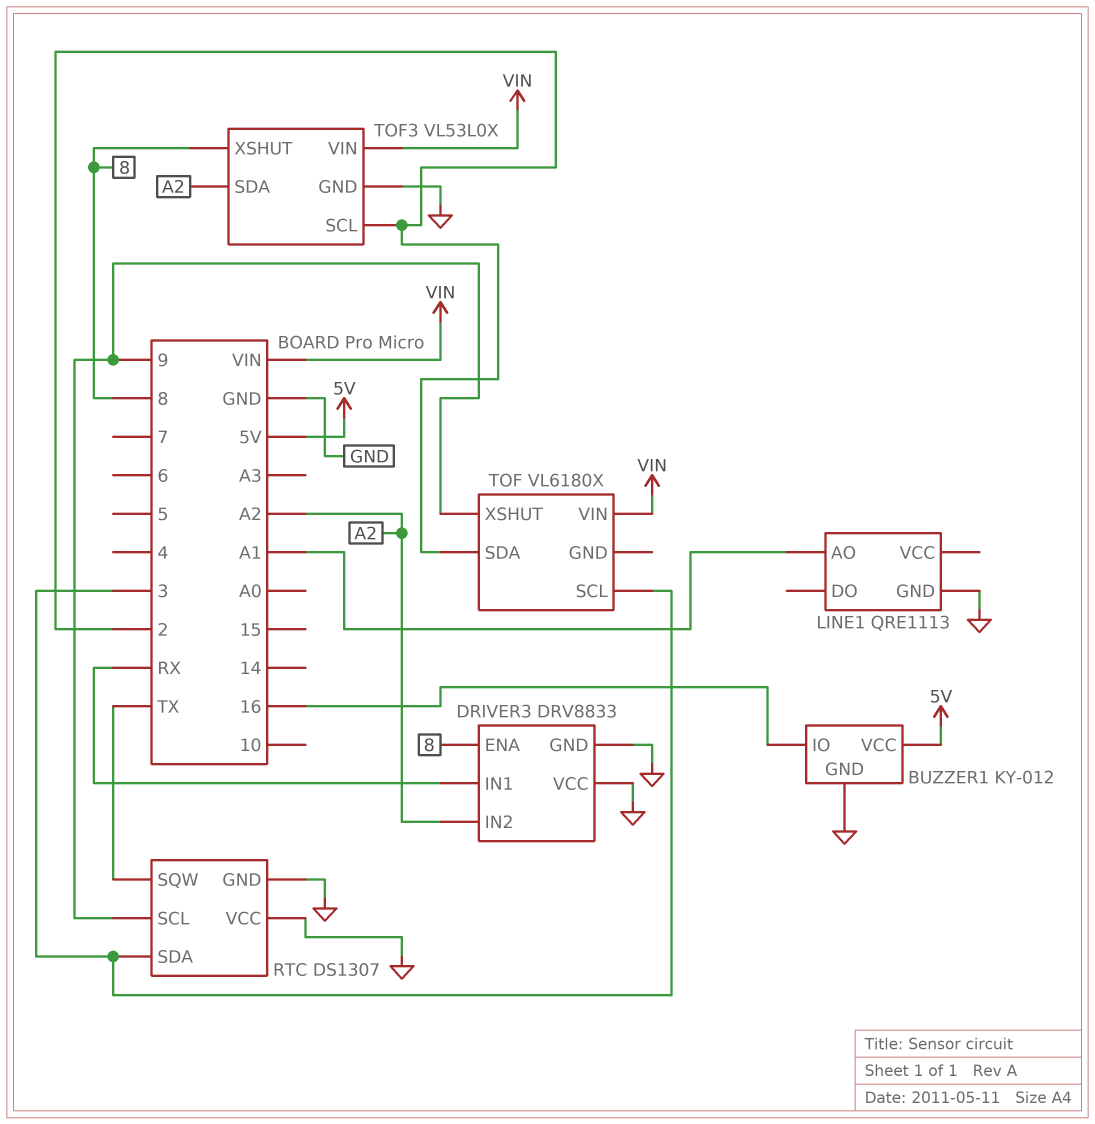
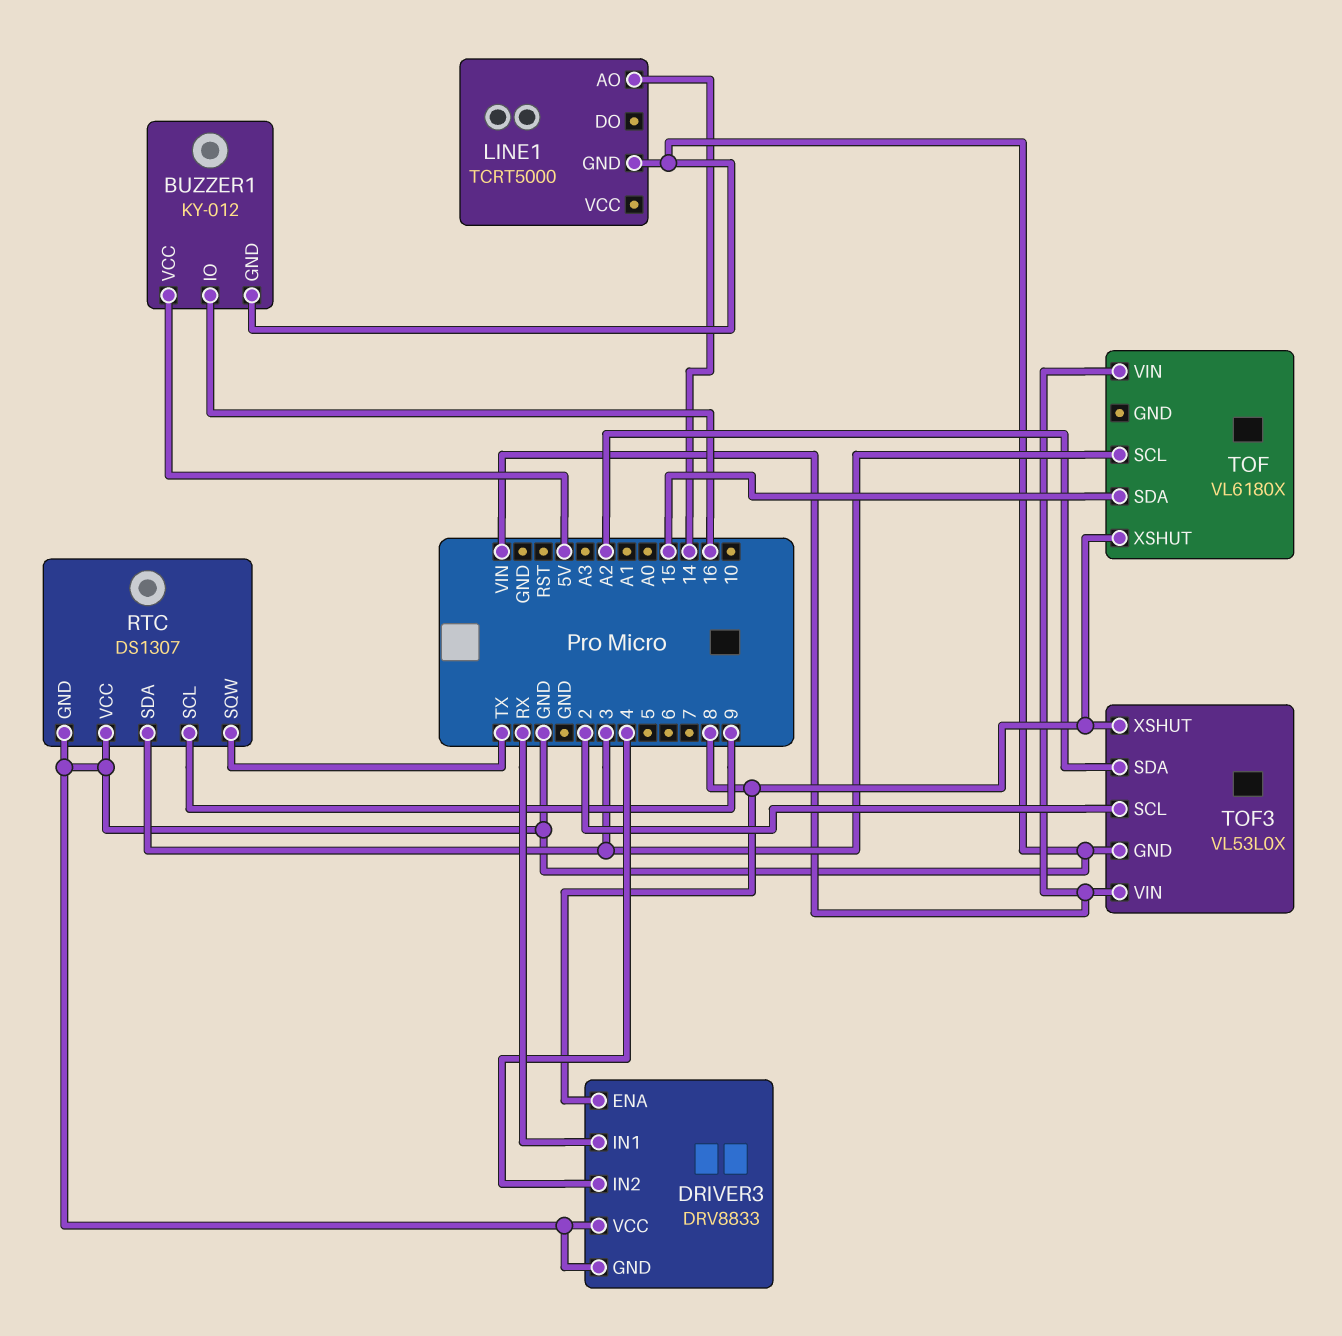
DRIVER3 pin IN2: A2 -> 4
LINE1: QRE1113 -> TCRT5000
LINE1 pin AO: A1 -> 14
TOF pin SDA: 2 -> 15
TOF pin XSHUT: 9 -> 8

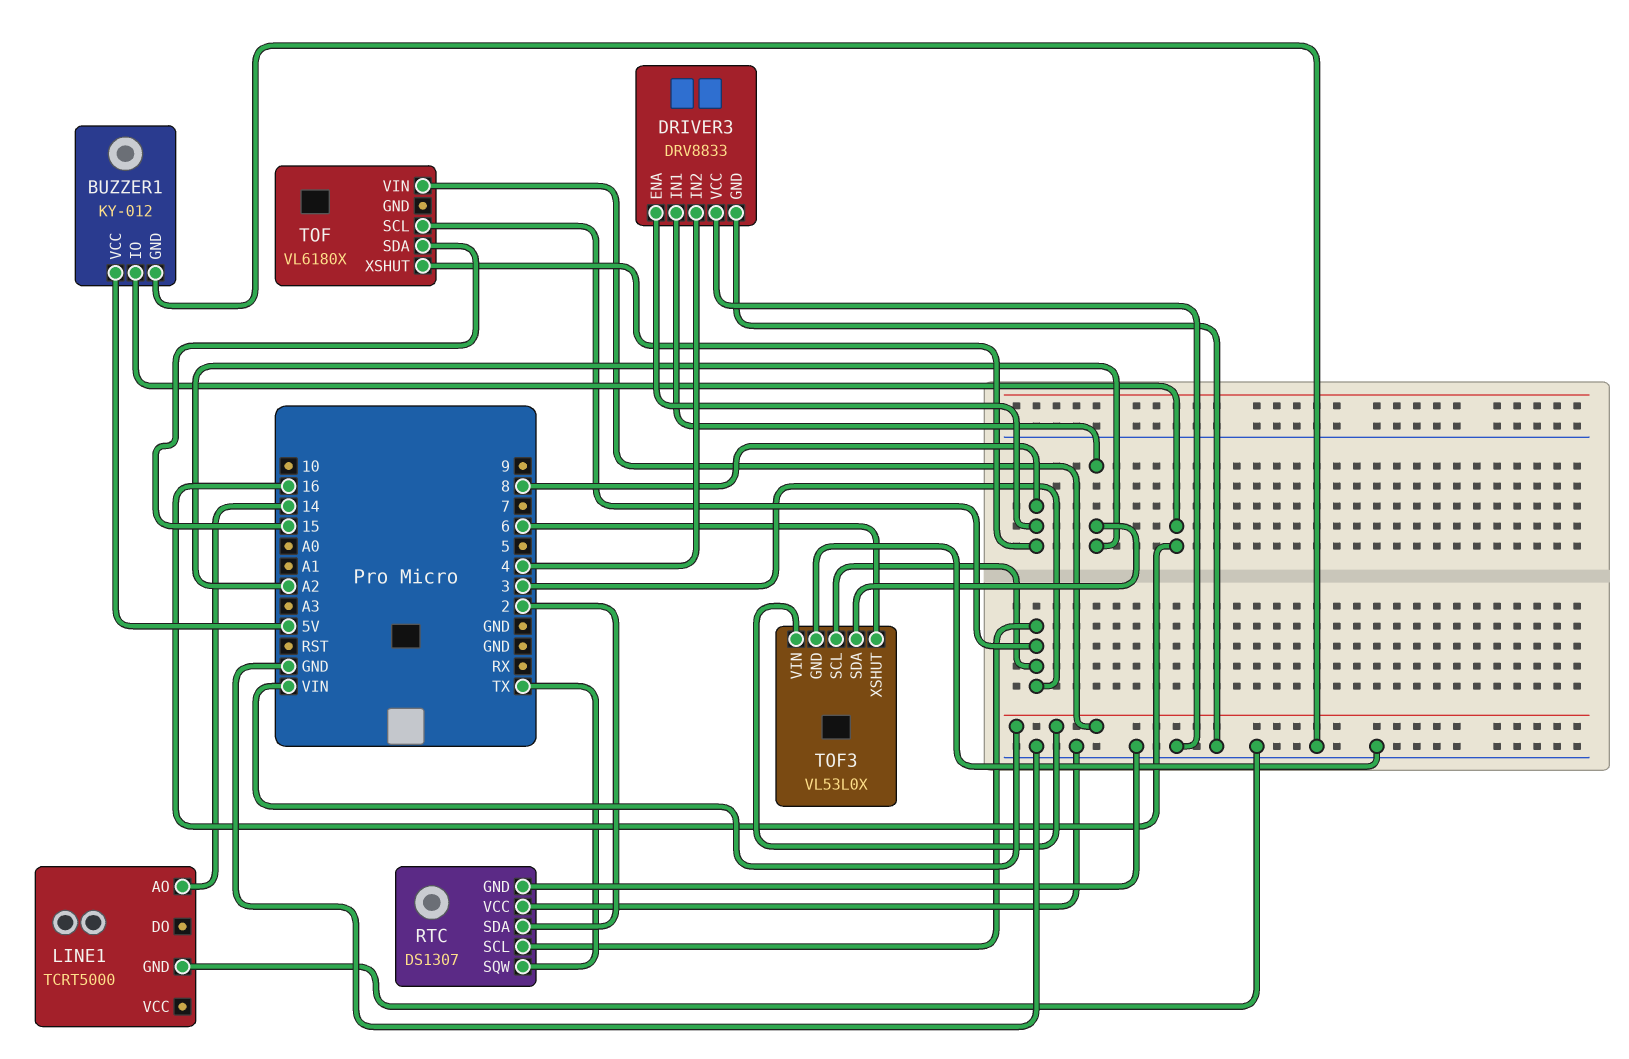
DRIVER3 pin IN1: RX -> A2
RTC pin SCL: 9 -> 3
RTC pin SDA: 3 -> 2
TOF3 pin SCL: 2 -> 3
TOF3 pin XSHUT: 8 -> 6

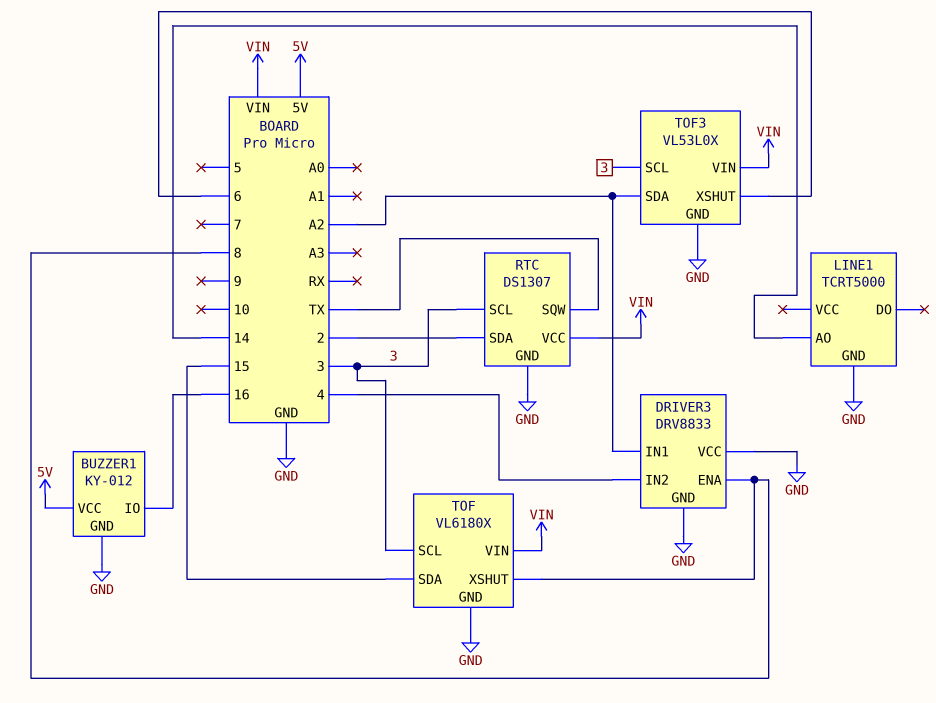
RTC pin VCC: GND -> VIN
TOF pin GND: none -> GND

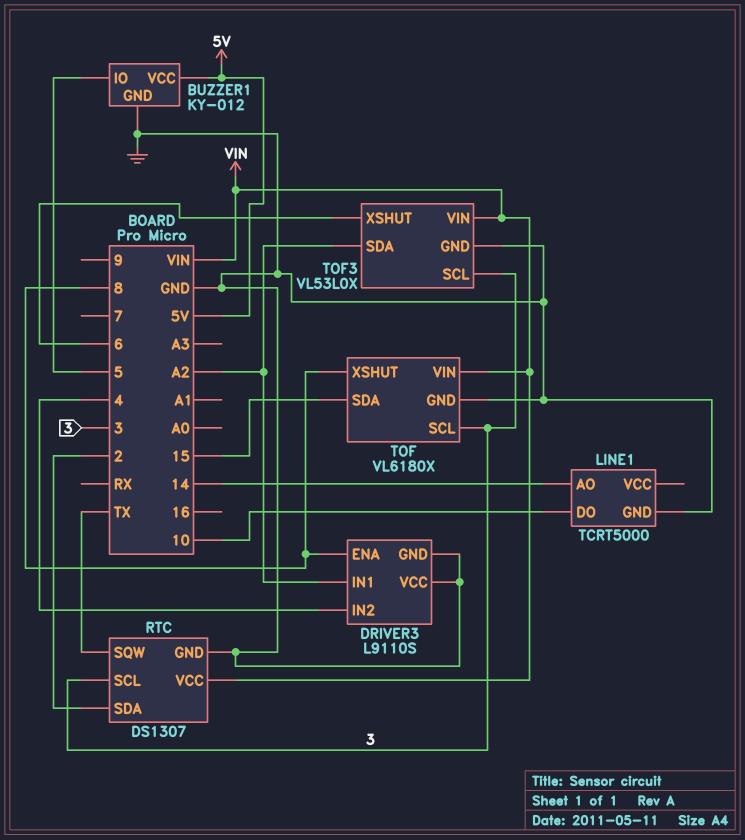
BUZZER1 pin IO: 16 -> 5
DRIVER3: DRV8833 -> L9110S
LINE1 pin DO: none -> 10

